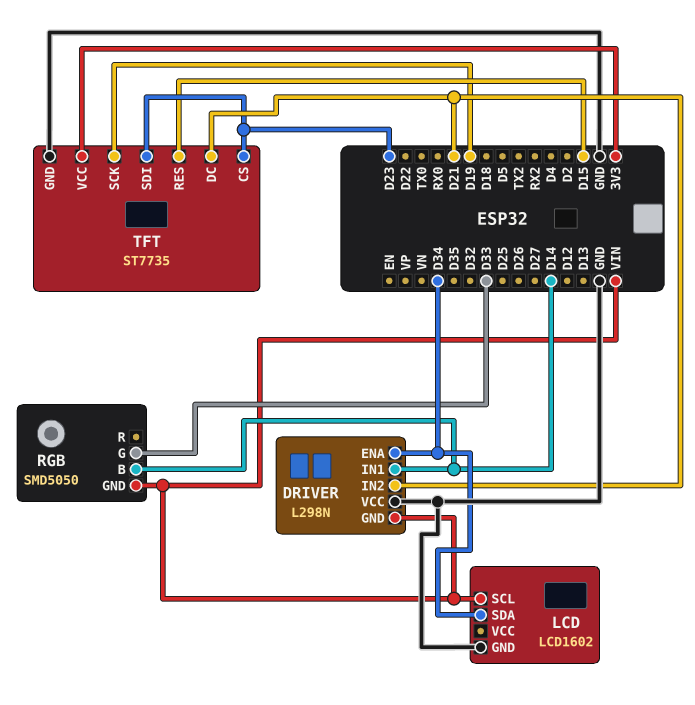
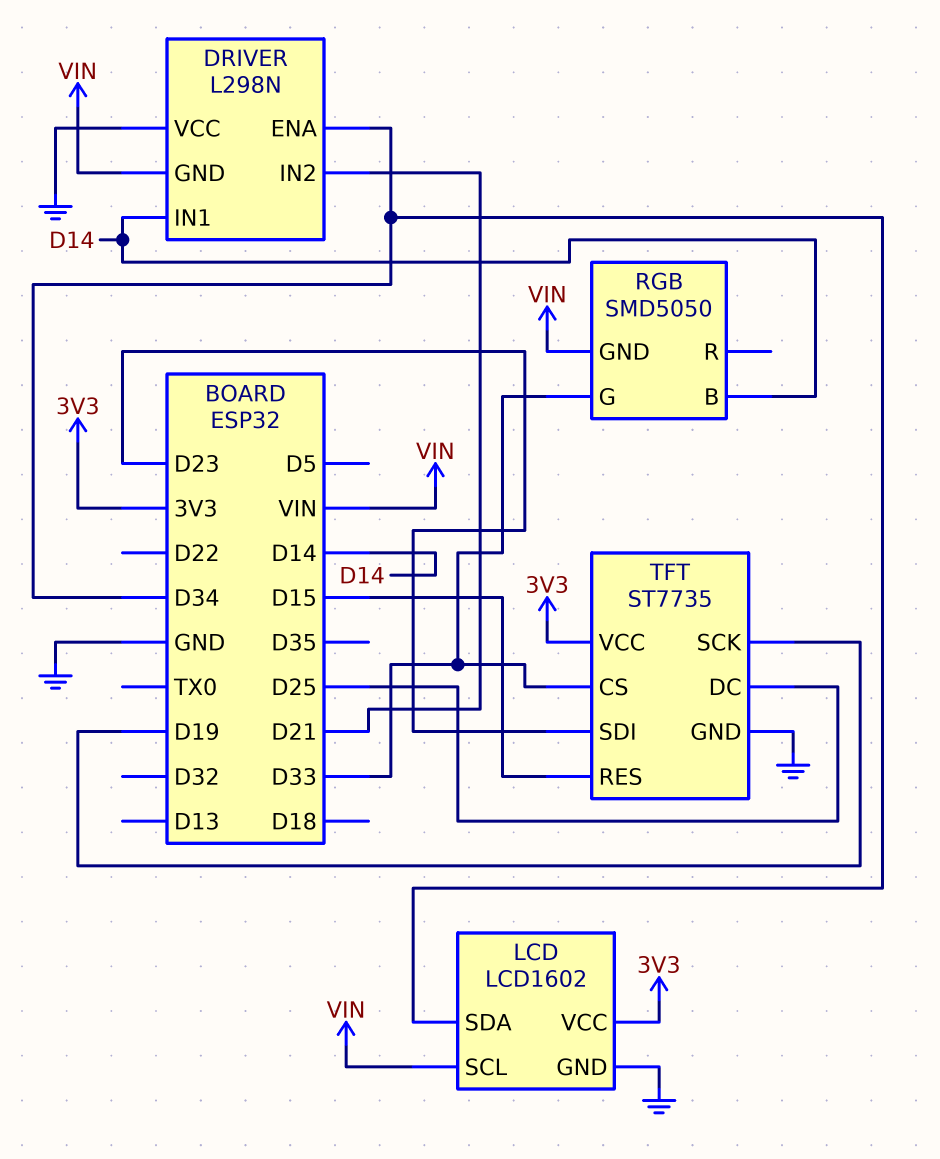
LCD pin VCC: none -> 3V3
TFT pin CS: D23 -> D33
TFT pin DC: D21 -> D25

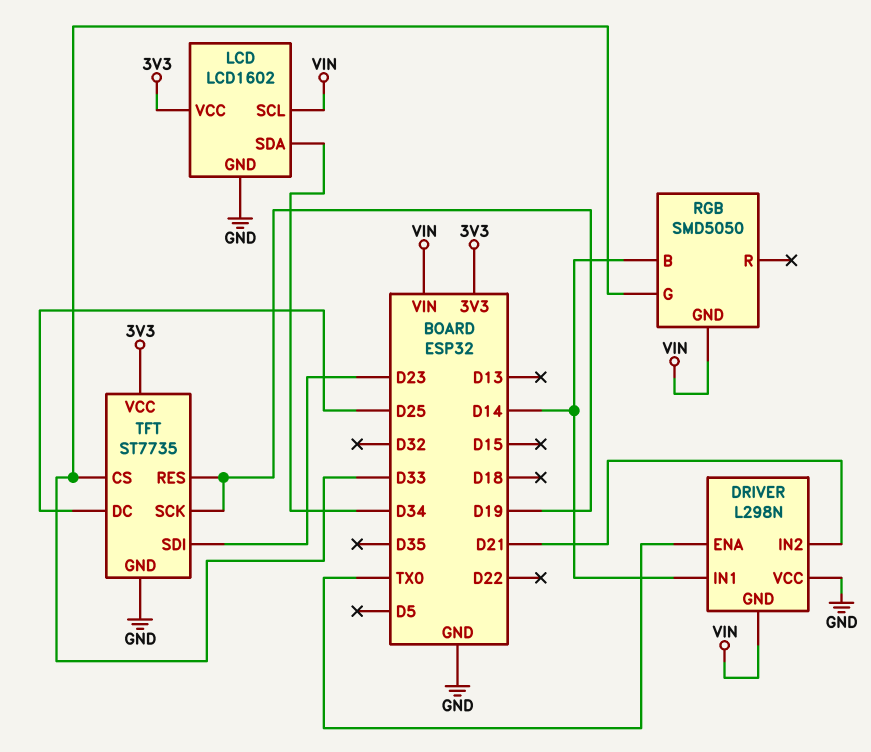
DRIVER pin ENA: D34 -> TX0
TFT pin RES: D15 -> D19

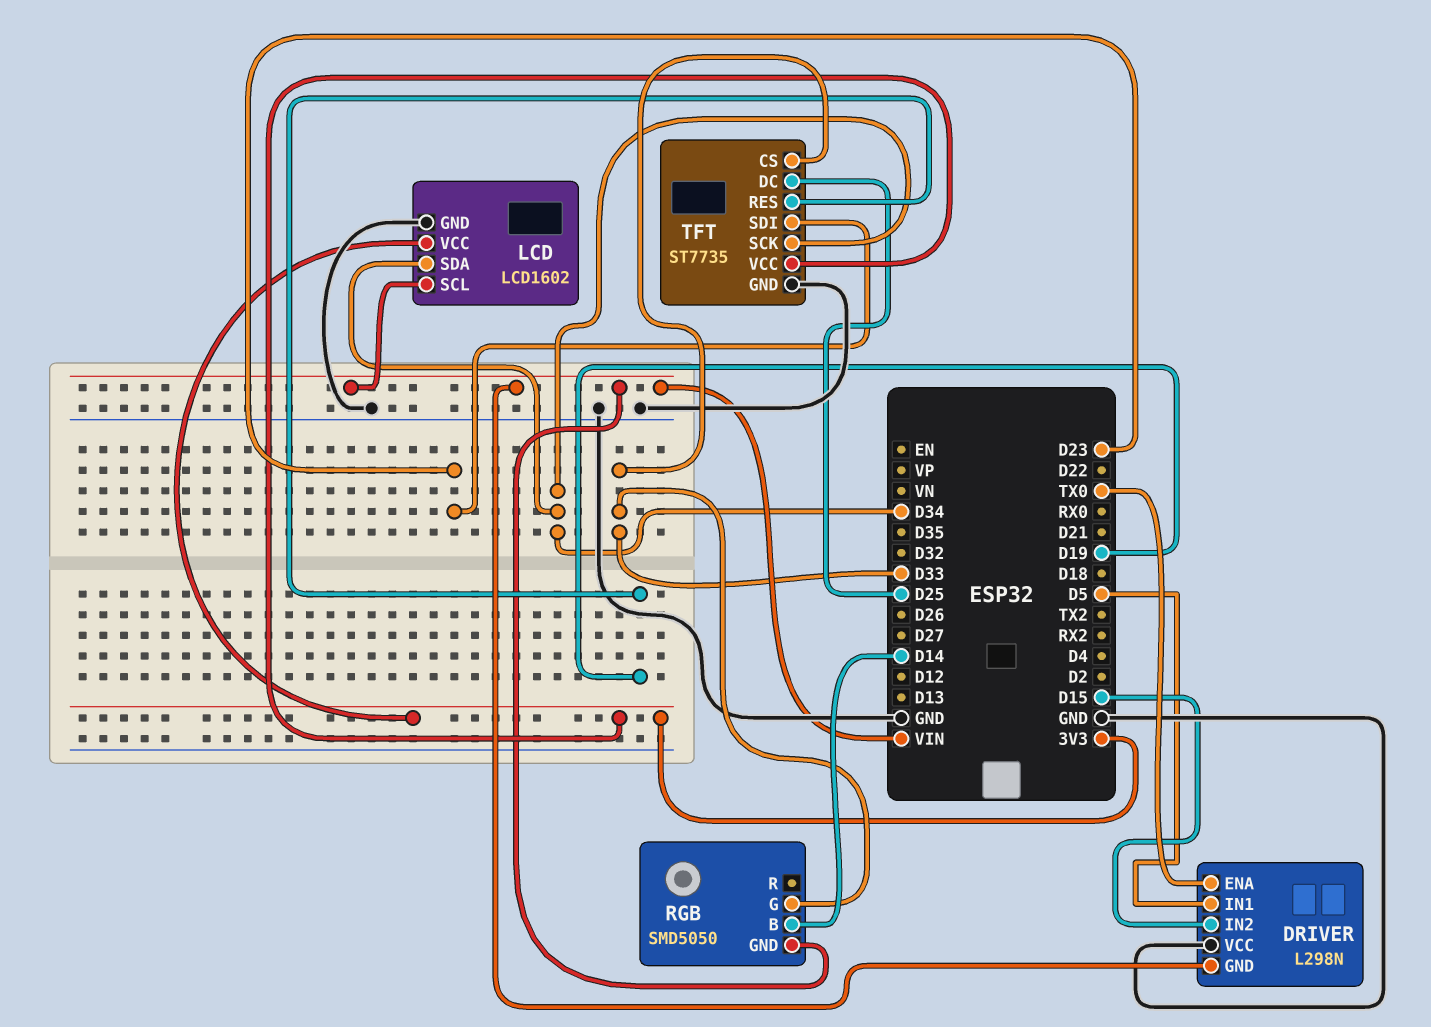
DRIVER pin IN1: D14 -> D5
DRIVER pin IN2: D21 -> D15
TFT pin SCK: D19 -> D34

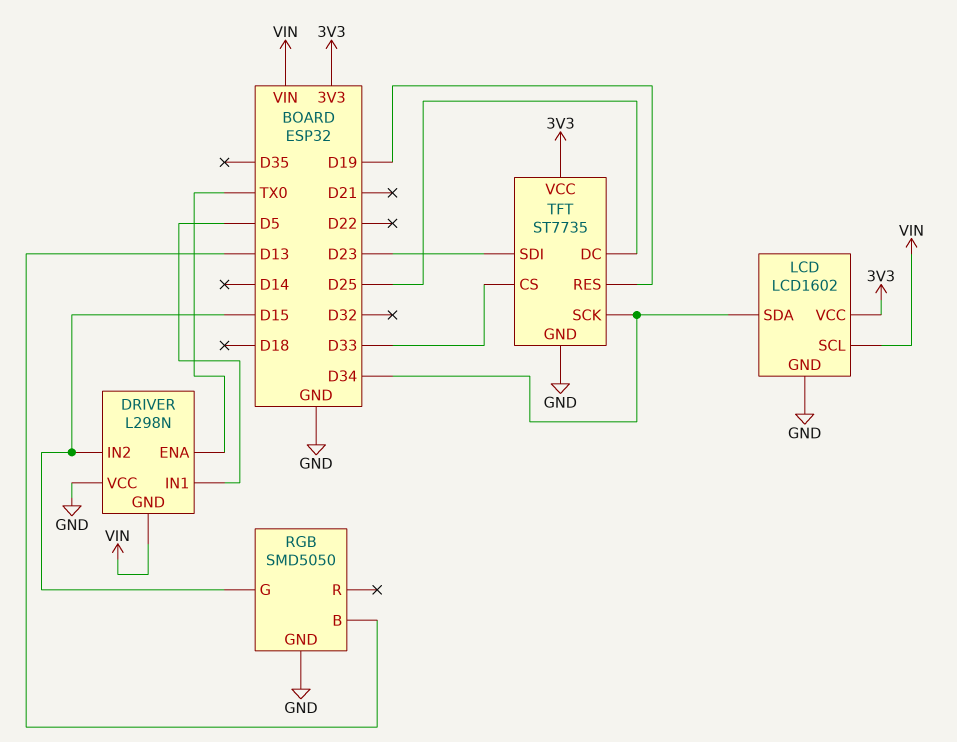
RGB pin B: D14 -> D13
RGB pin G: D33 -> D15
RGB pin GND: VIN -> GND

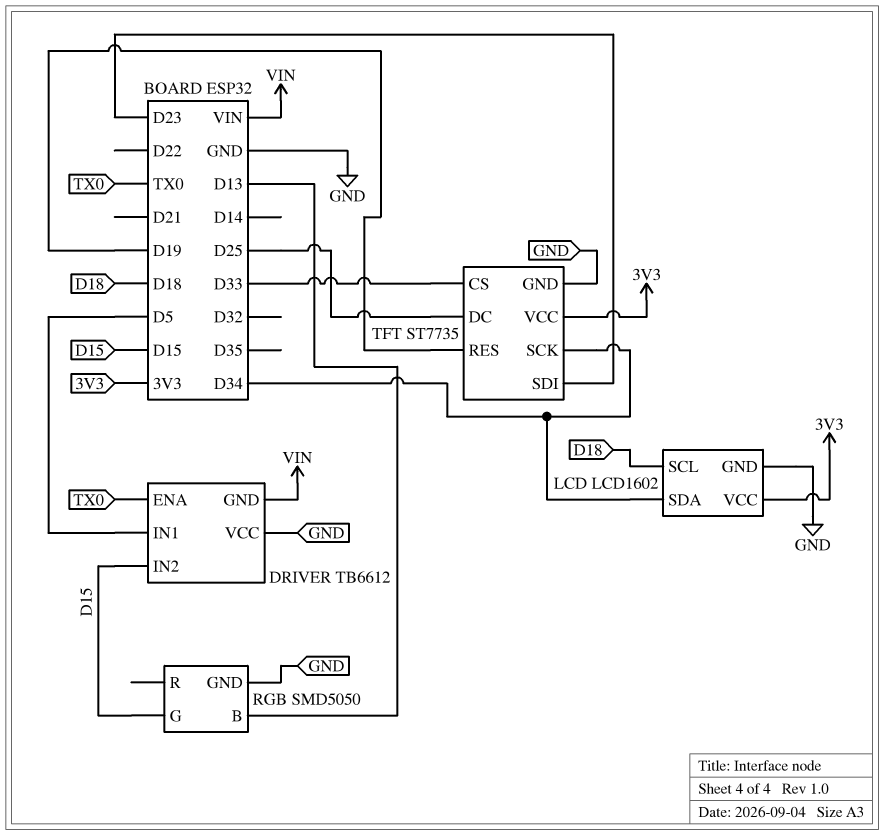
DRIVER: L298N -> TB6612
LCD pin SCL: VIN -> D18

